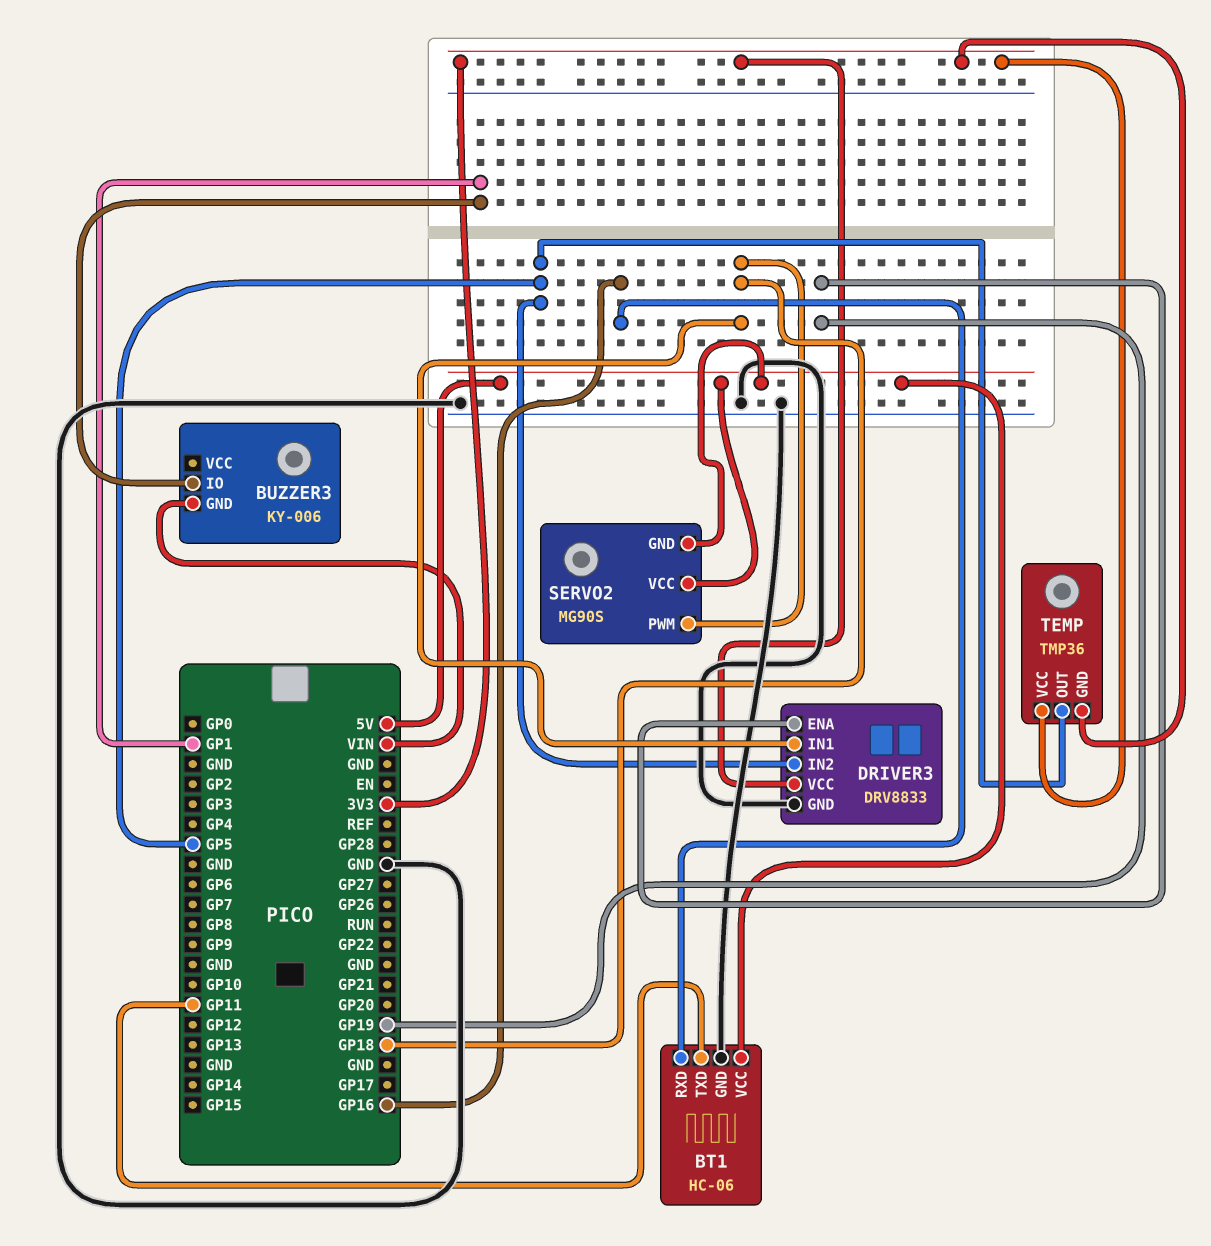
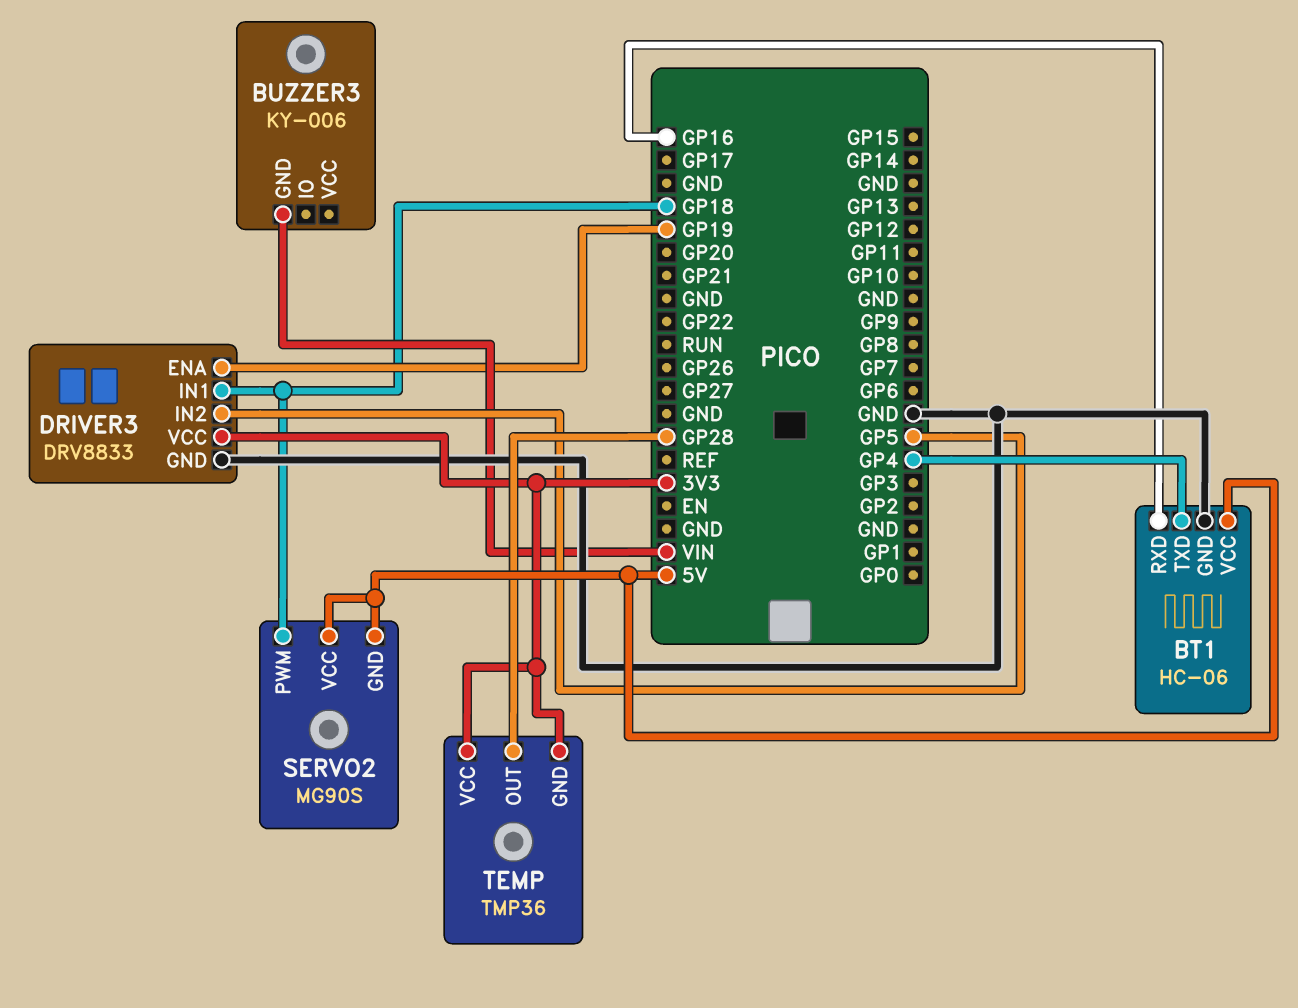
BT1 pin TXD: GP11 -> GP4
BUZZER3 pin IO: GP1 -> none
TEMP pin OUT: GP5 -> GP28

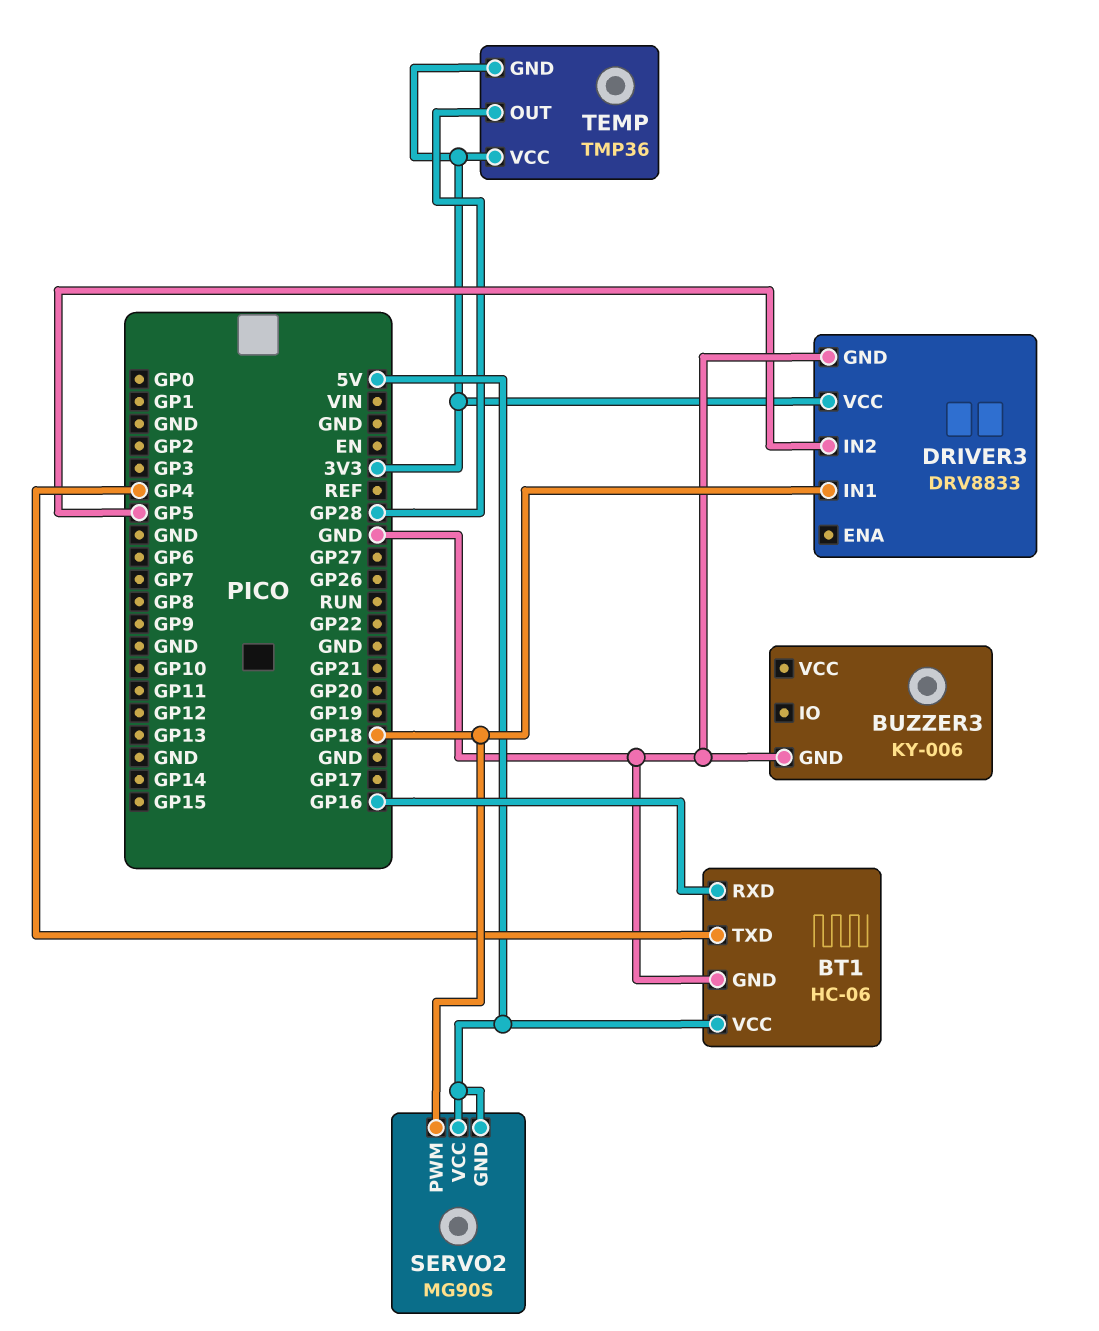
BUZZER3 pin GND: VIN -> GND
DRIVER3 pin ENA: GP19 -> none

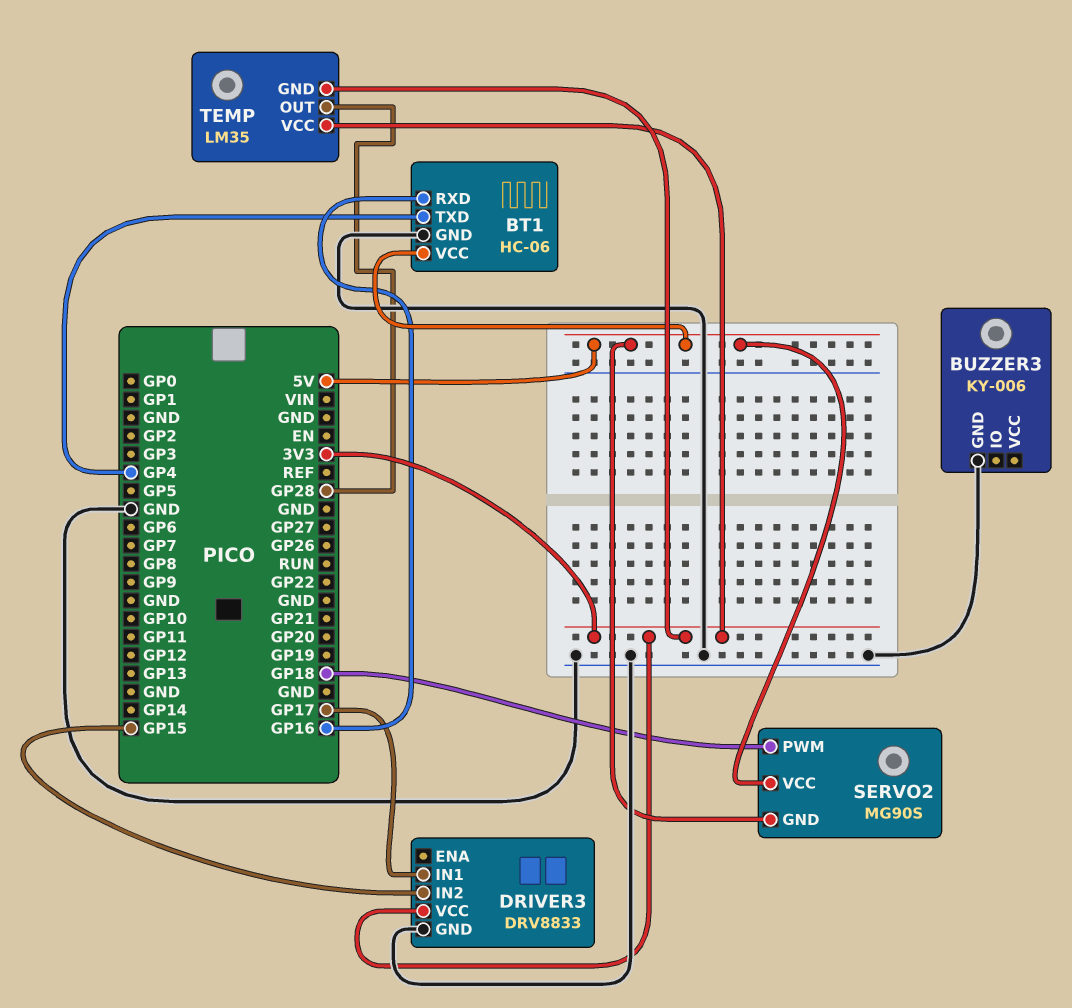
DRIVER3 pin IN1: GP18 -> GP17
DRIVER3 pin IN2: GP5 -> GP15
TEMP: TMP36 -> LM35

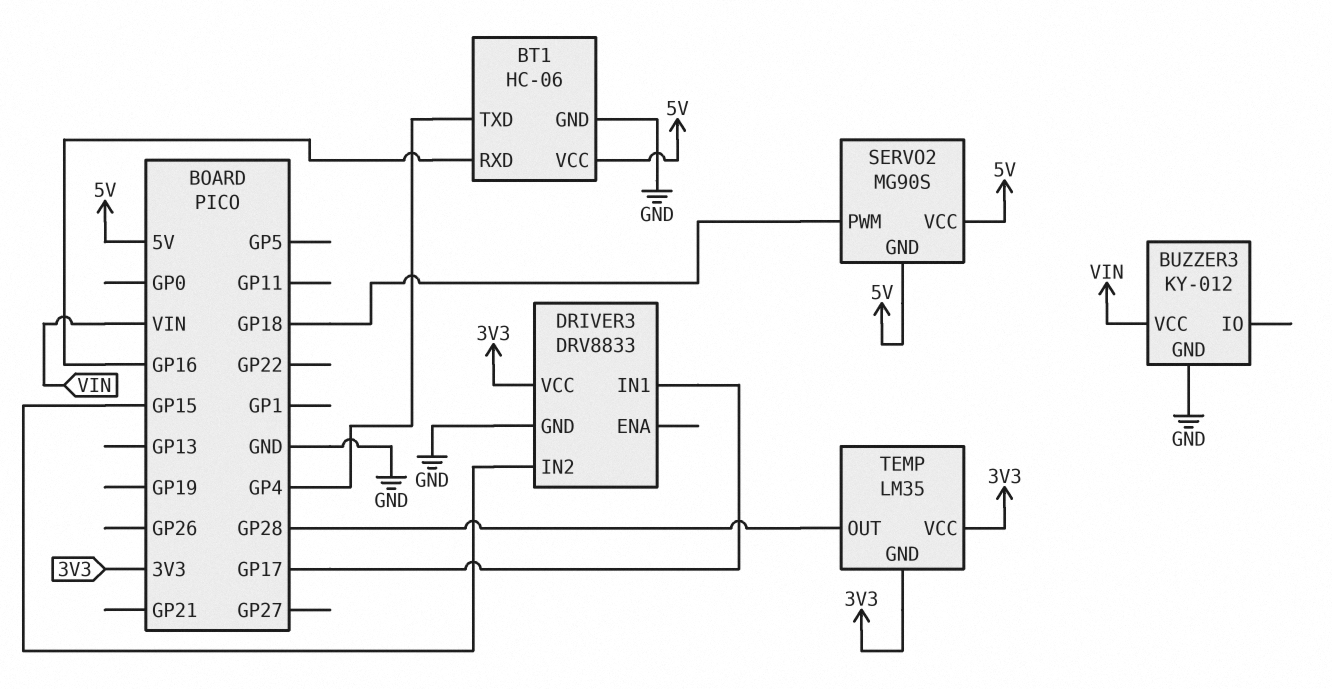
BUZZER3: KY-006 -> KY-012
BUZZER3 pin VCC: none -> VIN

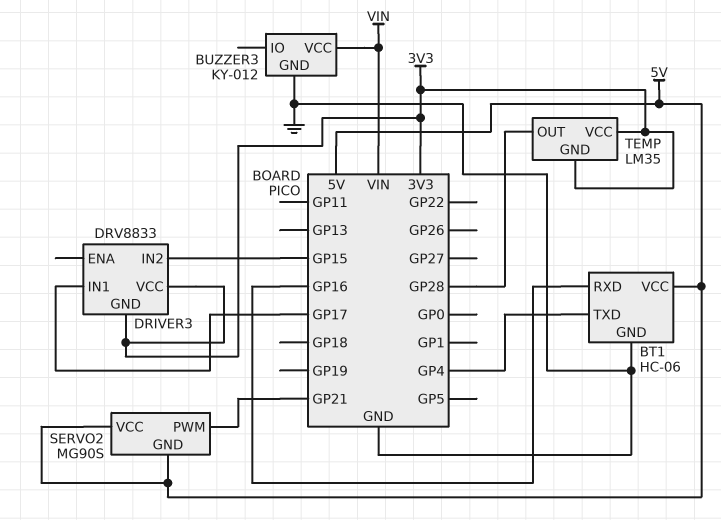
DRIVER3 pin GND: GND -> 3V3
SERVO2 pin PWM: GP18 -> GP21

